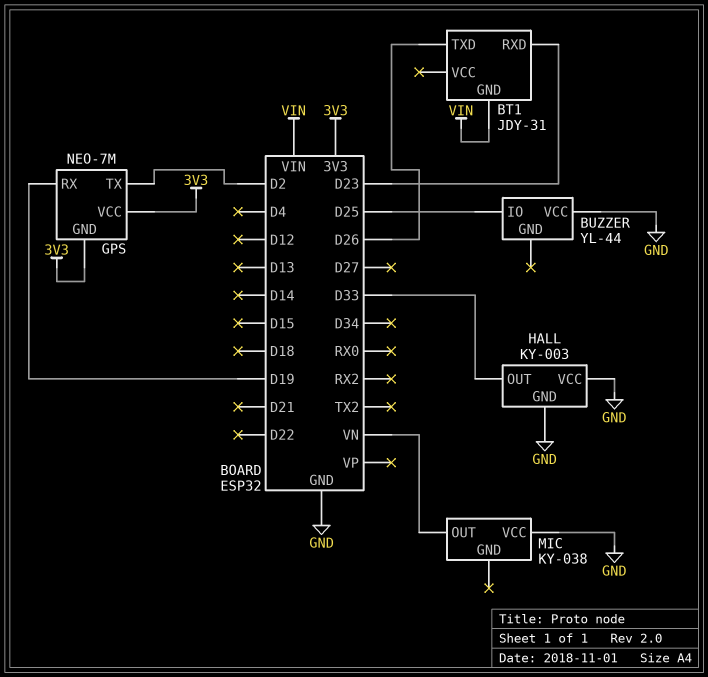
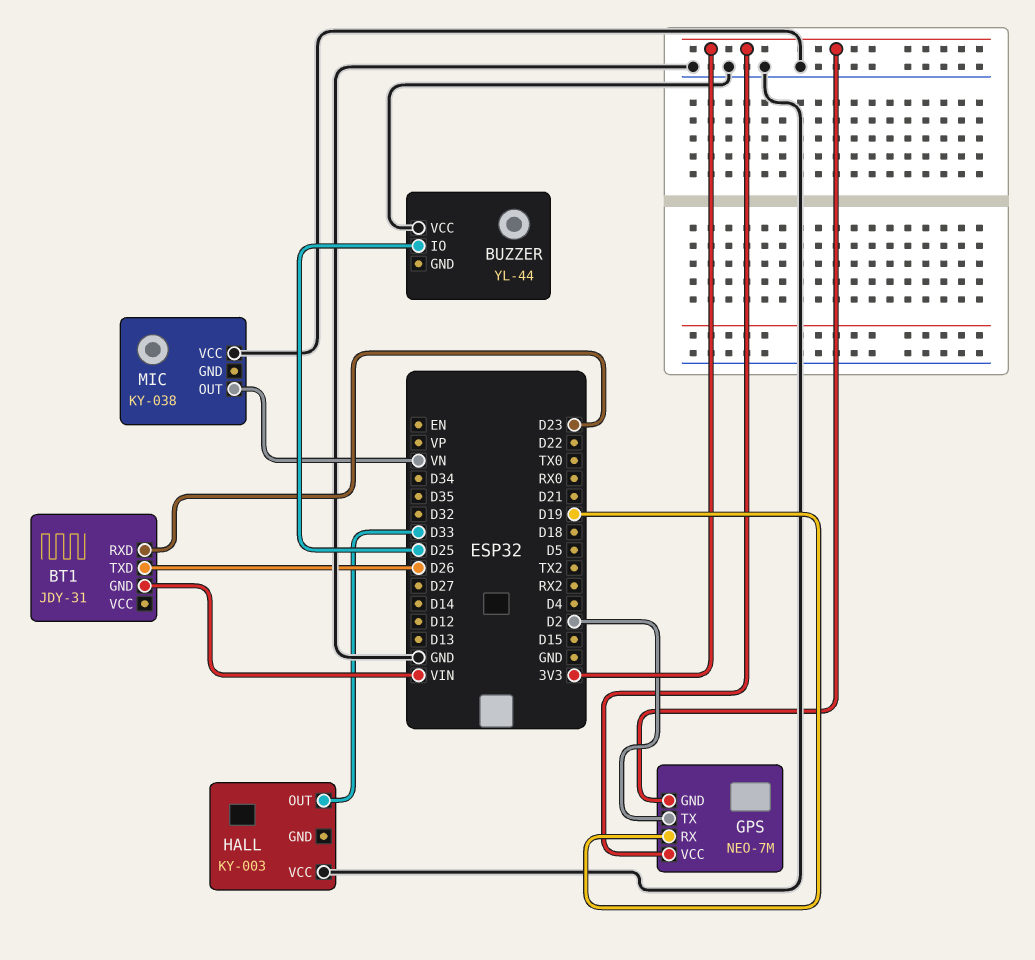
HALL pin GND: GND -> none

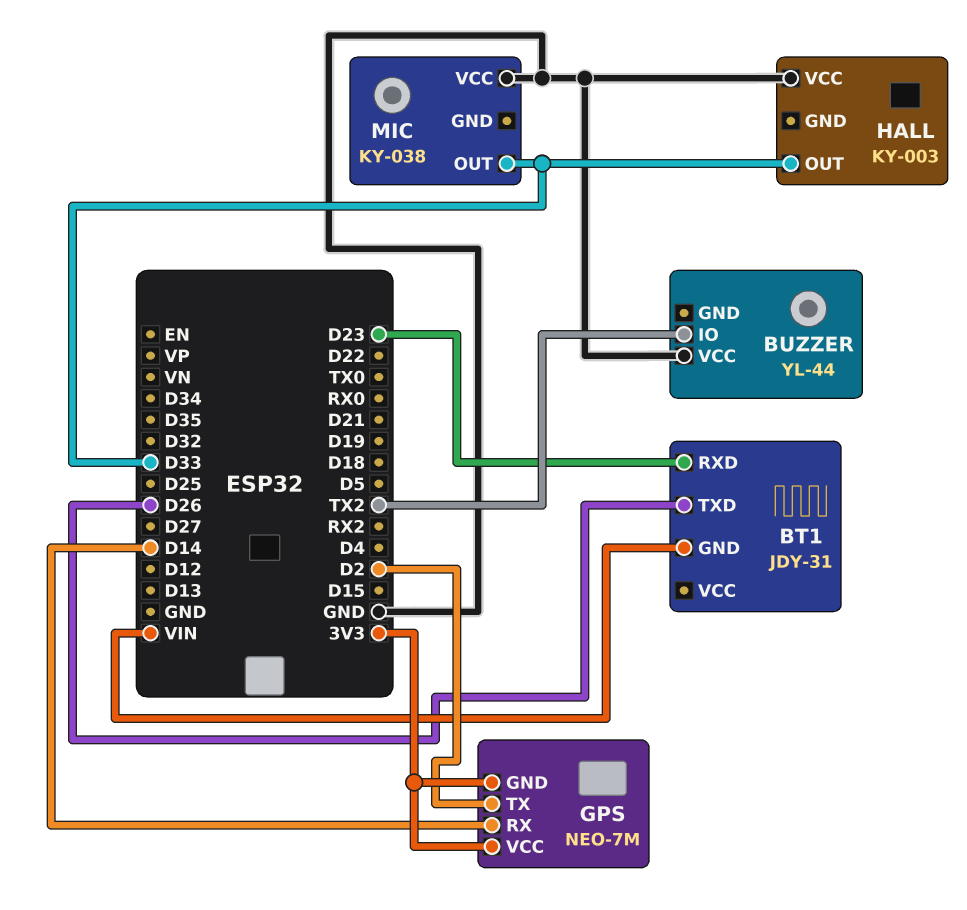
BUZZER pin IO: D25 -> TX2
GPS pin RX: D19 -> D14
MIC pin OUT: VN -> D33

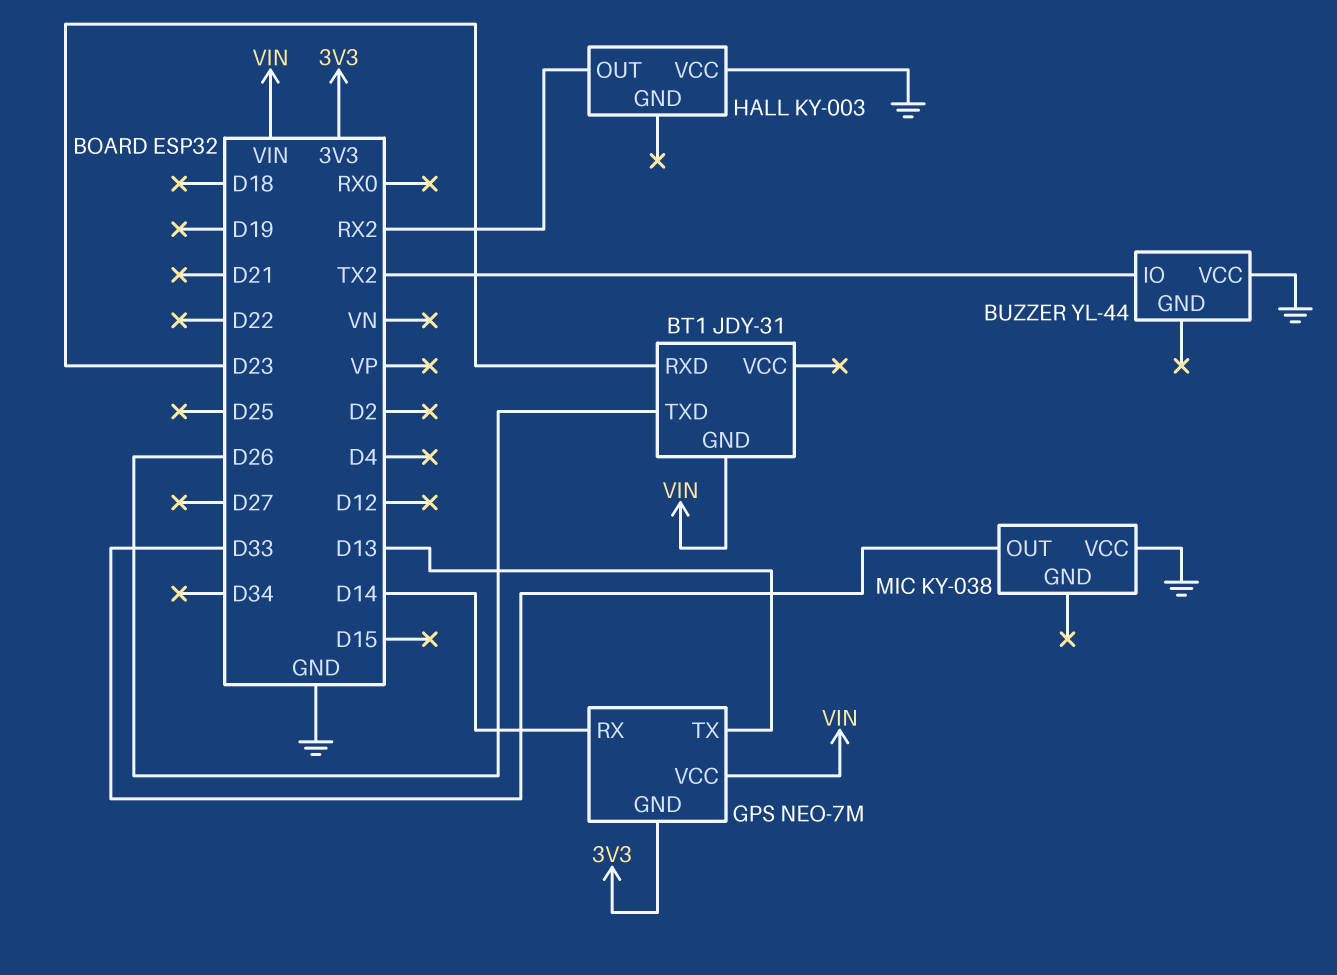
GPS pin TX: D2 -> D13
GPS pin VCC: 3V3 -> VIN
HALL pin OUT: D33 -> RX2

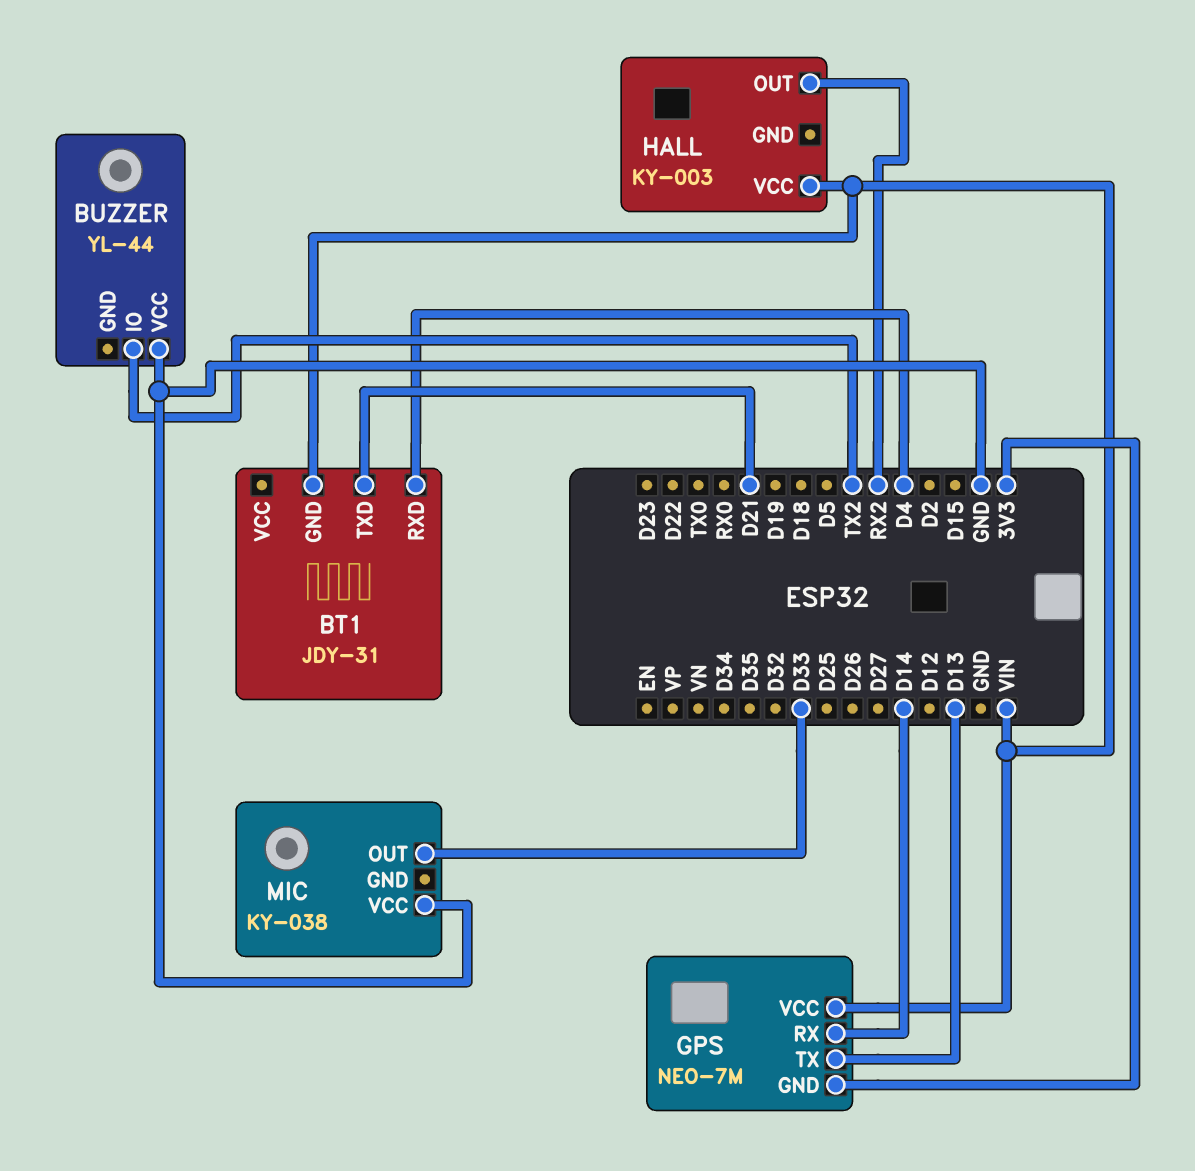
BT1 pin RXD: D23 -> D4
BT1 pin TXD: D26 -> D21
HALL pin VCC: GND -> VIN

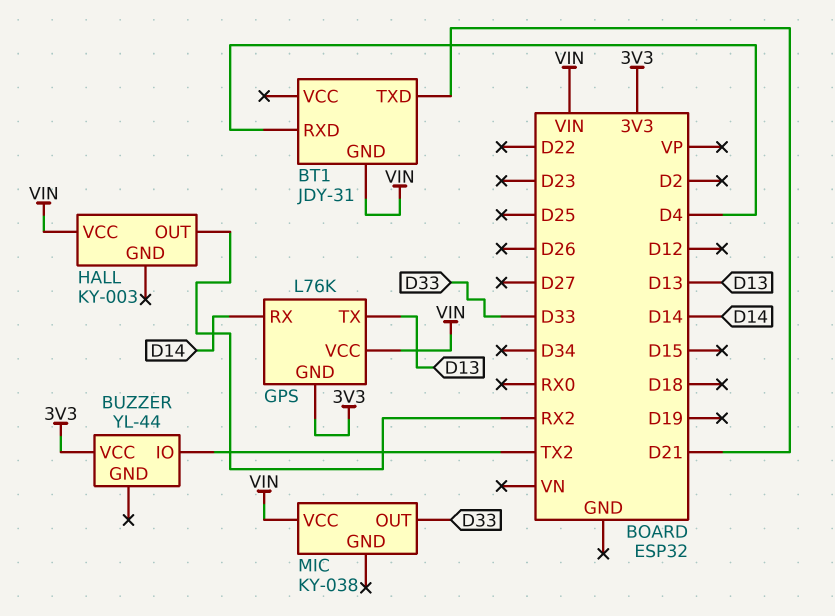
BUZZER pin VCC: GND -> 3V3
GPS: NEO-7M -> L76K
MIC pin VCC: GND -> VIN

